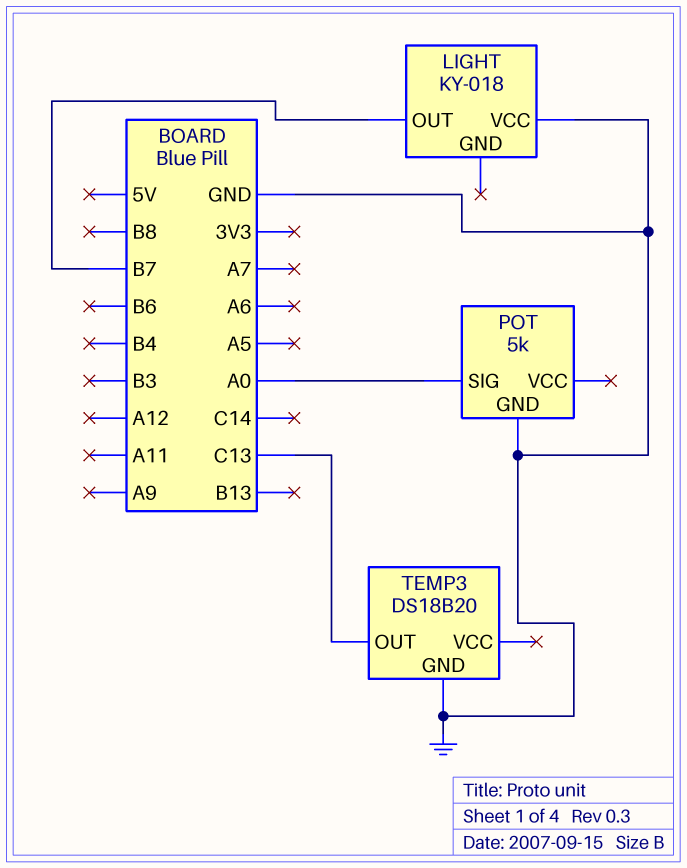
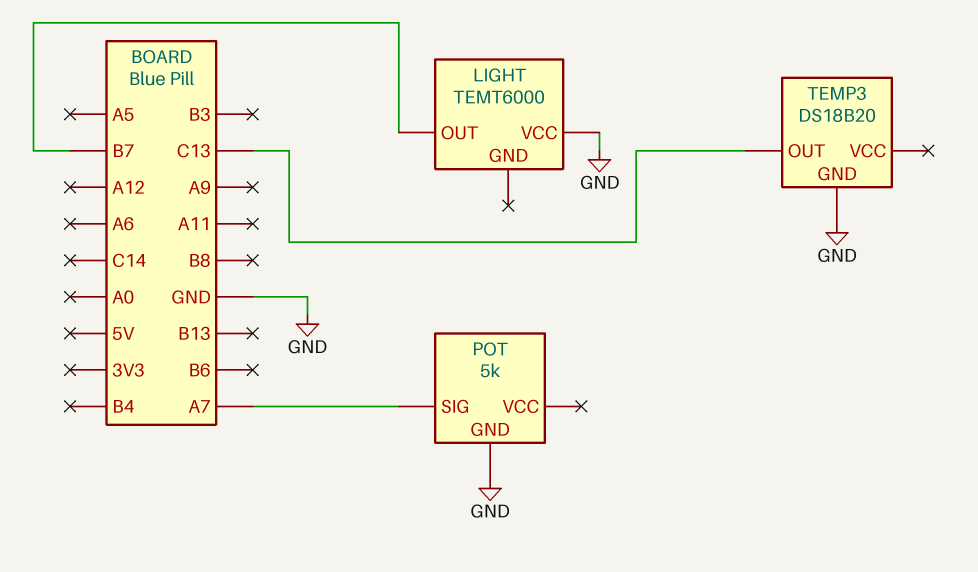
LIGHT: KY-018 -> TEMT6000
POT pin SIG: A0 -> A7

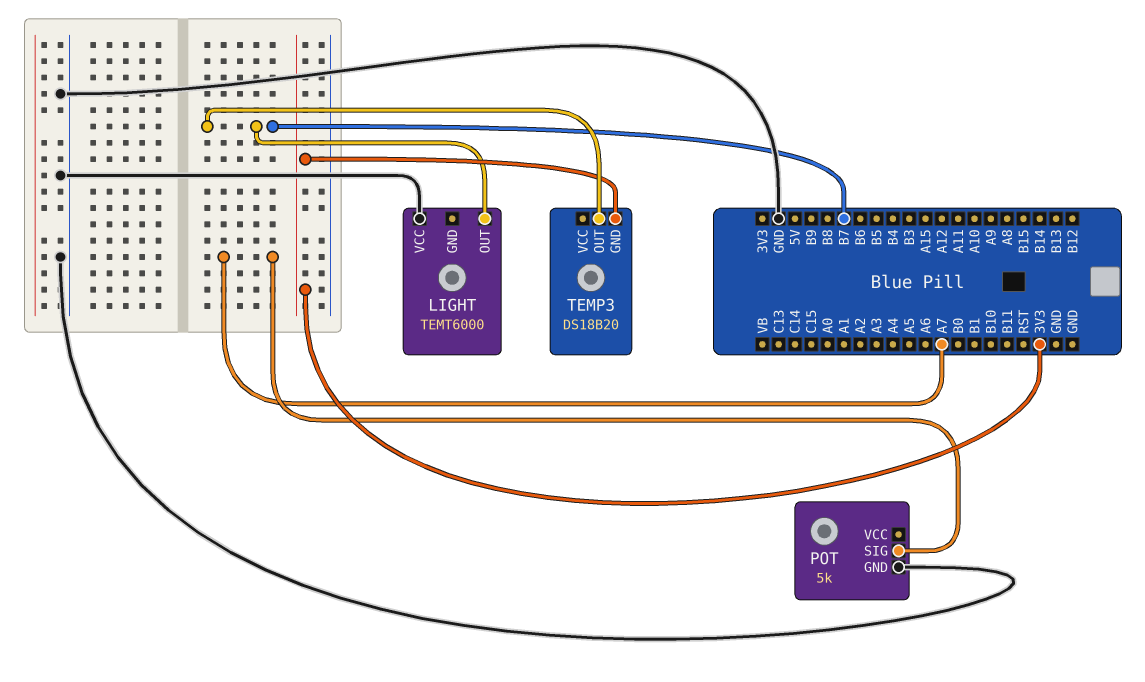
TEMP3 pin GND: GND -> 3V3
TEMP3 pin OUT: C13 -> B7

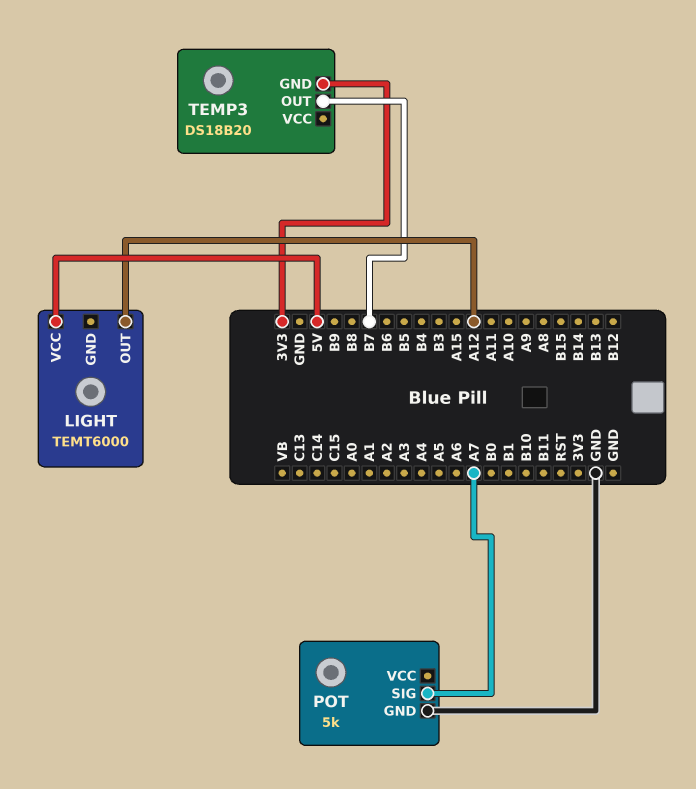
LIGHT pin OUT: B7 -> A12
LIGHT pin VCC: GND -> 5V

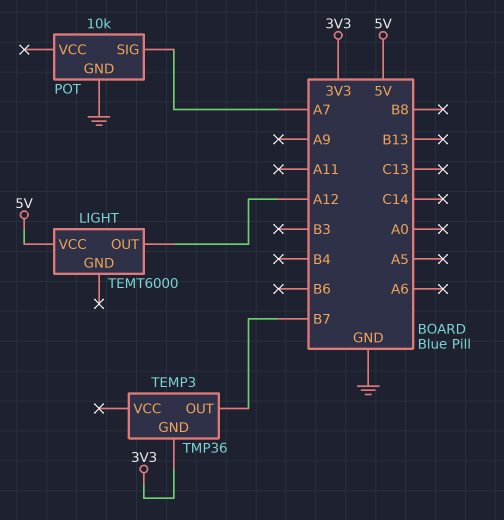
POT: 5k -> 10k
TEMP3: DS18B20 -> TMP36

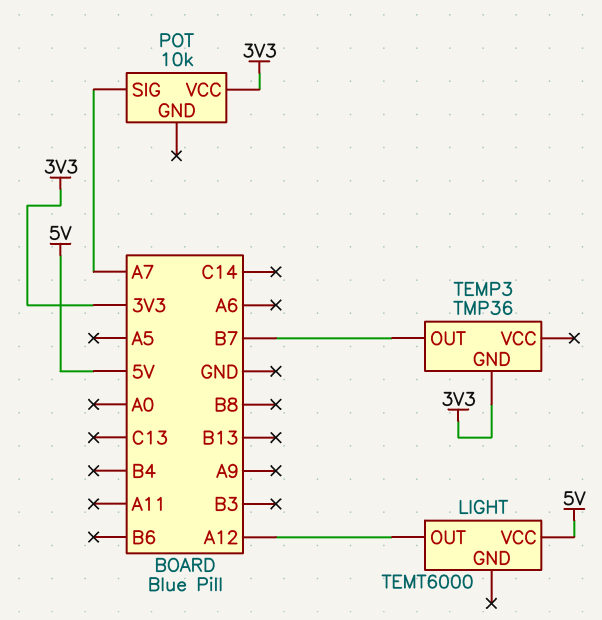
POT pin GND: GND -> none
POT pin VCC: none -> 3V3

